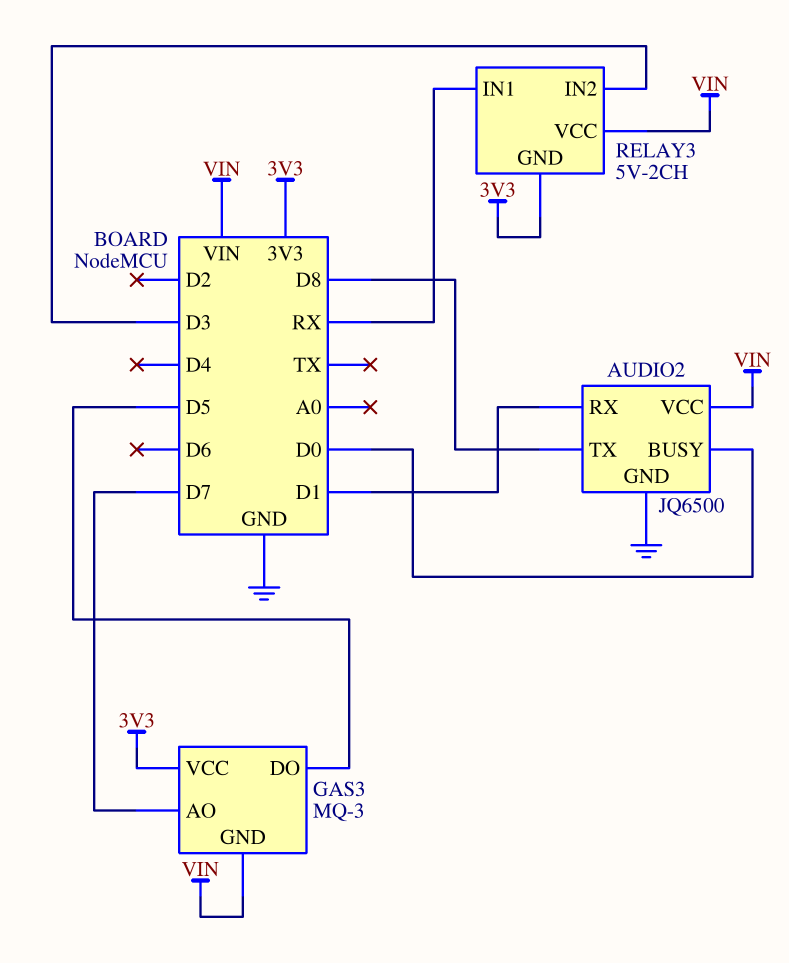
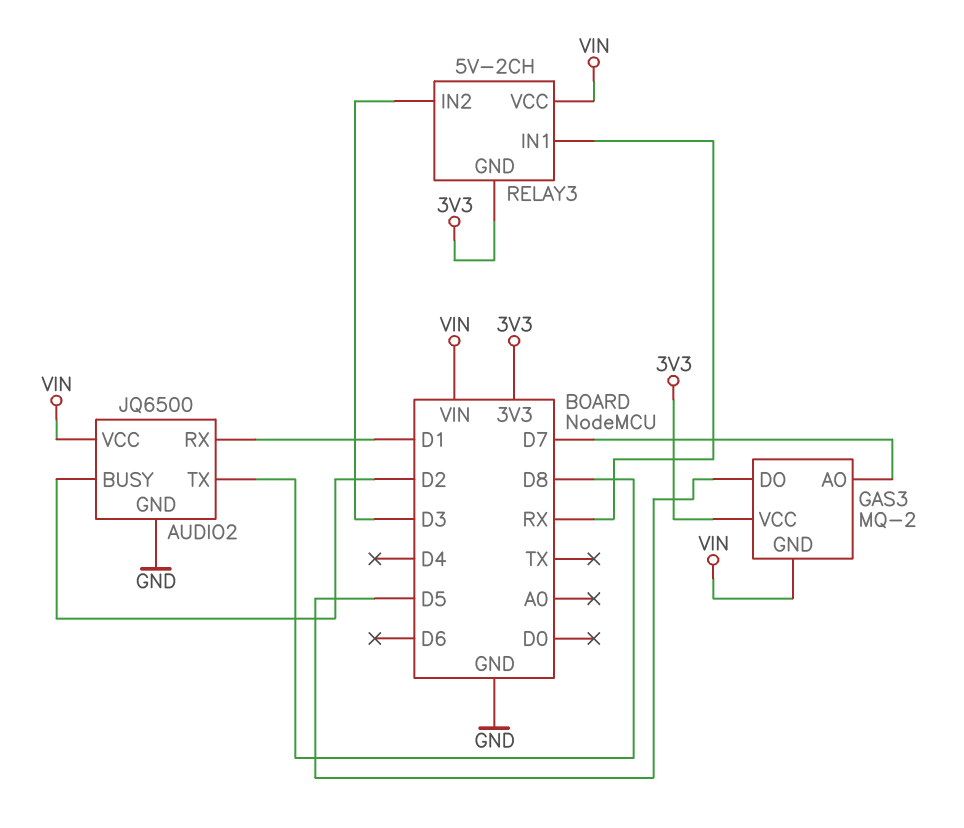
AUDIO2 pin BUSY: D0 -> D2
GAS3: MQ-3 -> MQ-2

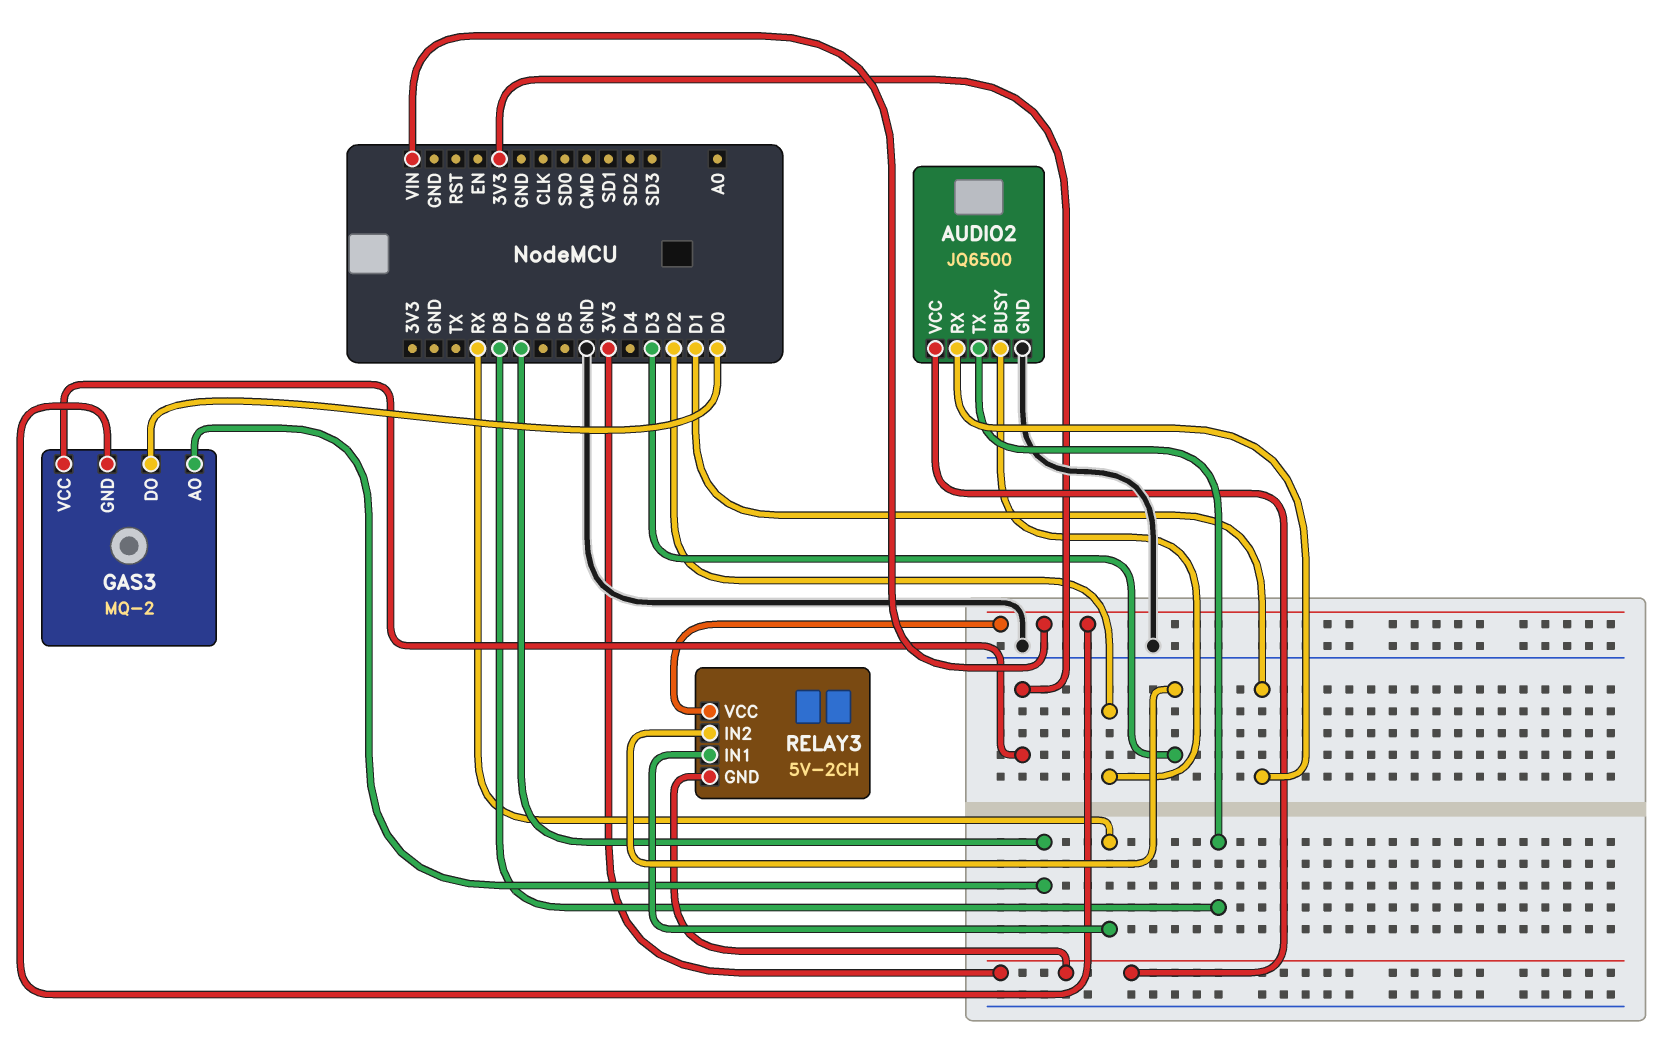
AUDIO2 pin VCC: VIN -> 3V3
GAS3 pin DO: D5 -> D0

